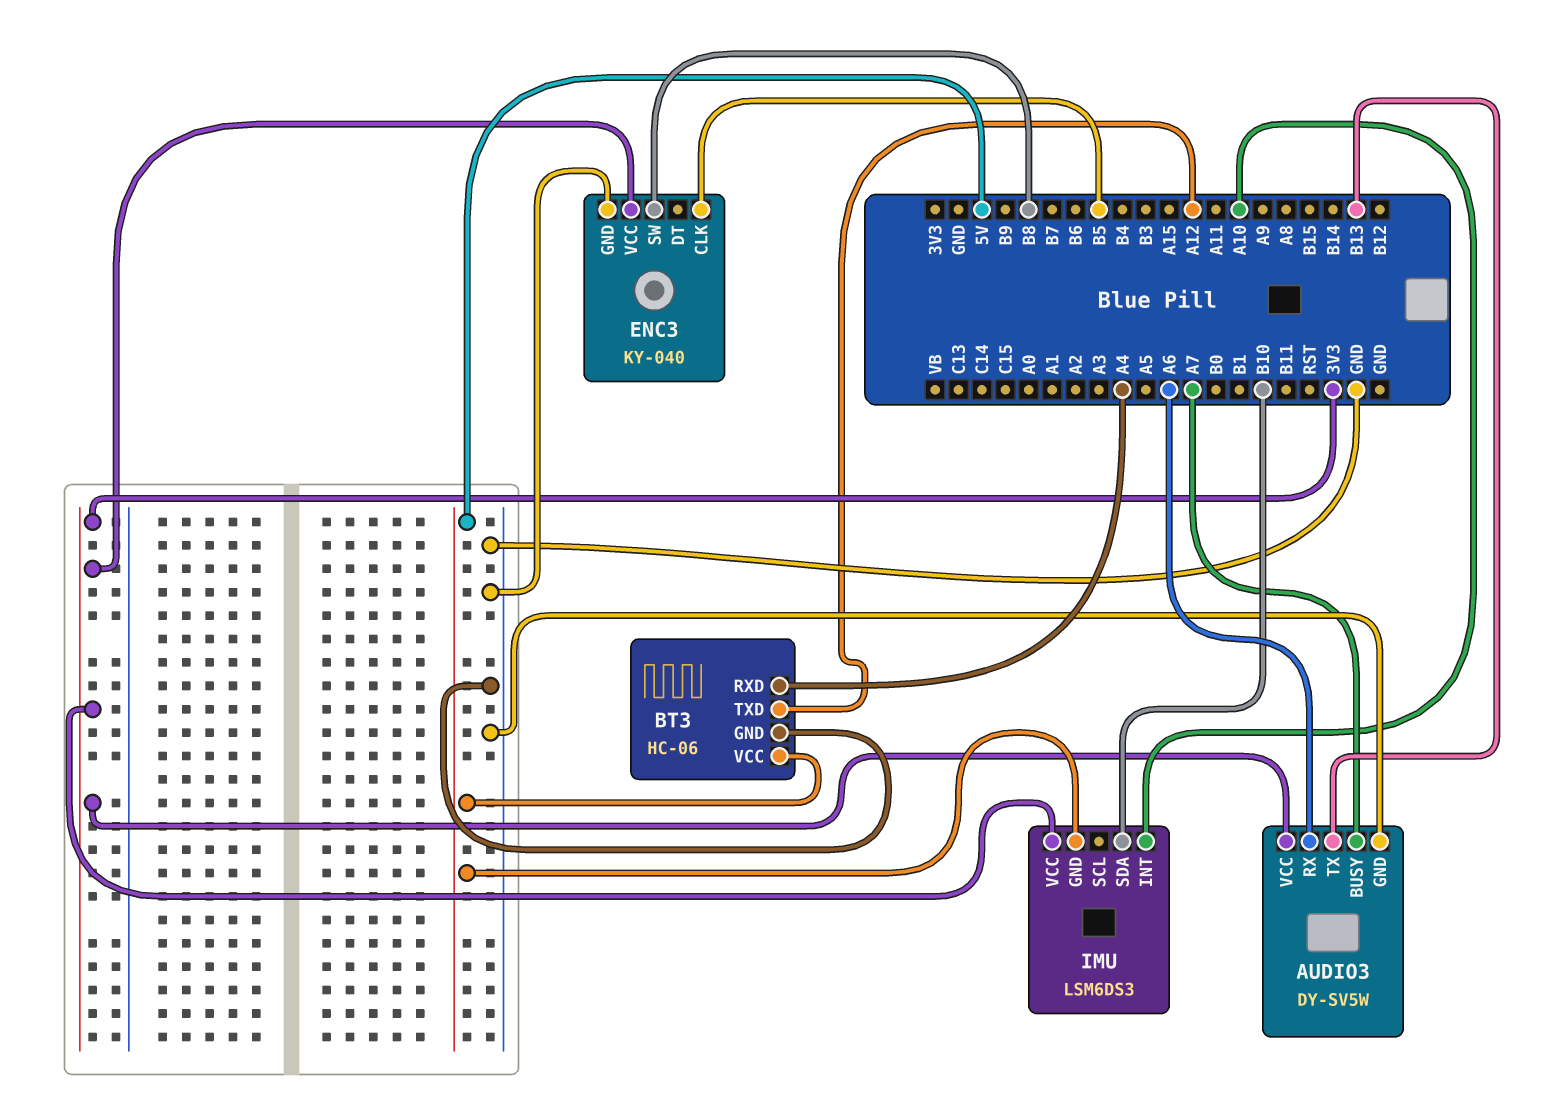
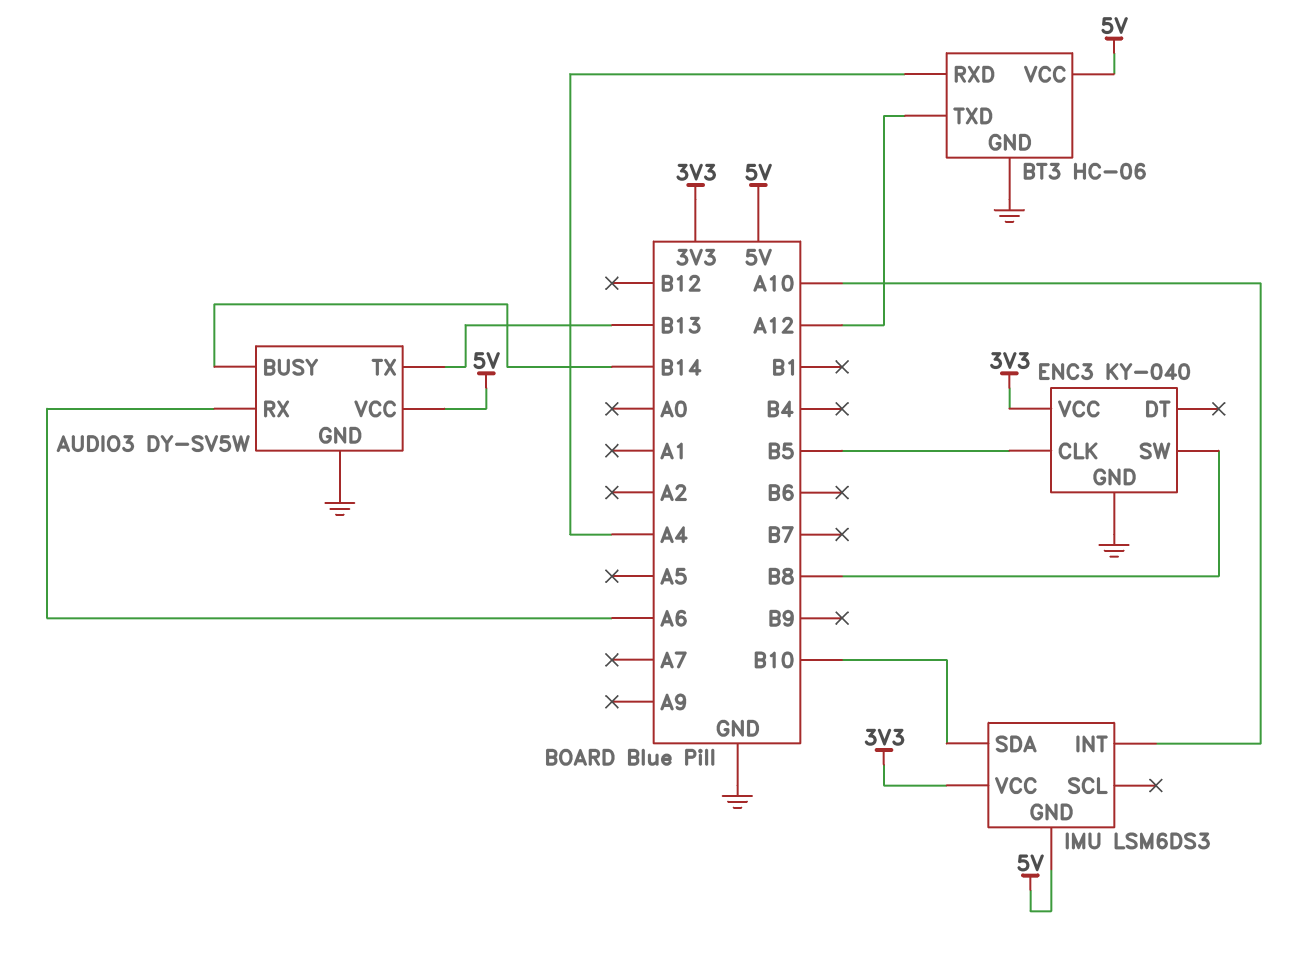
AUDIO3 pin BUSY: A7 -> B14
AUDIO3 pin VCC: 3V3 -> 5V

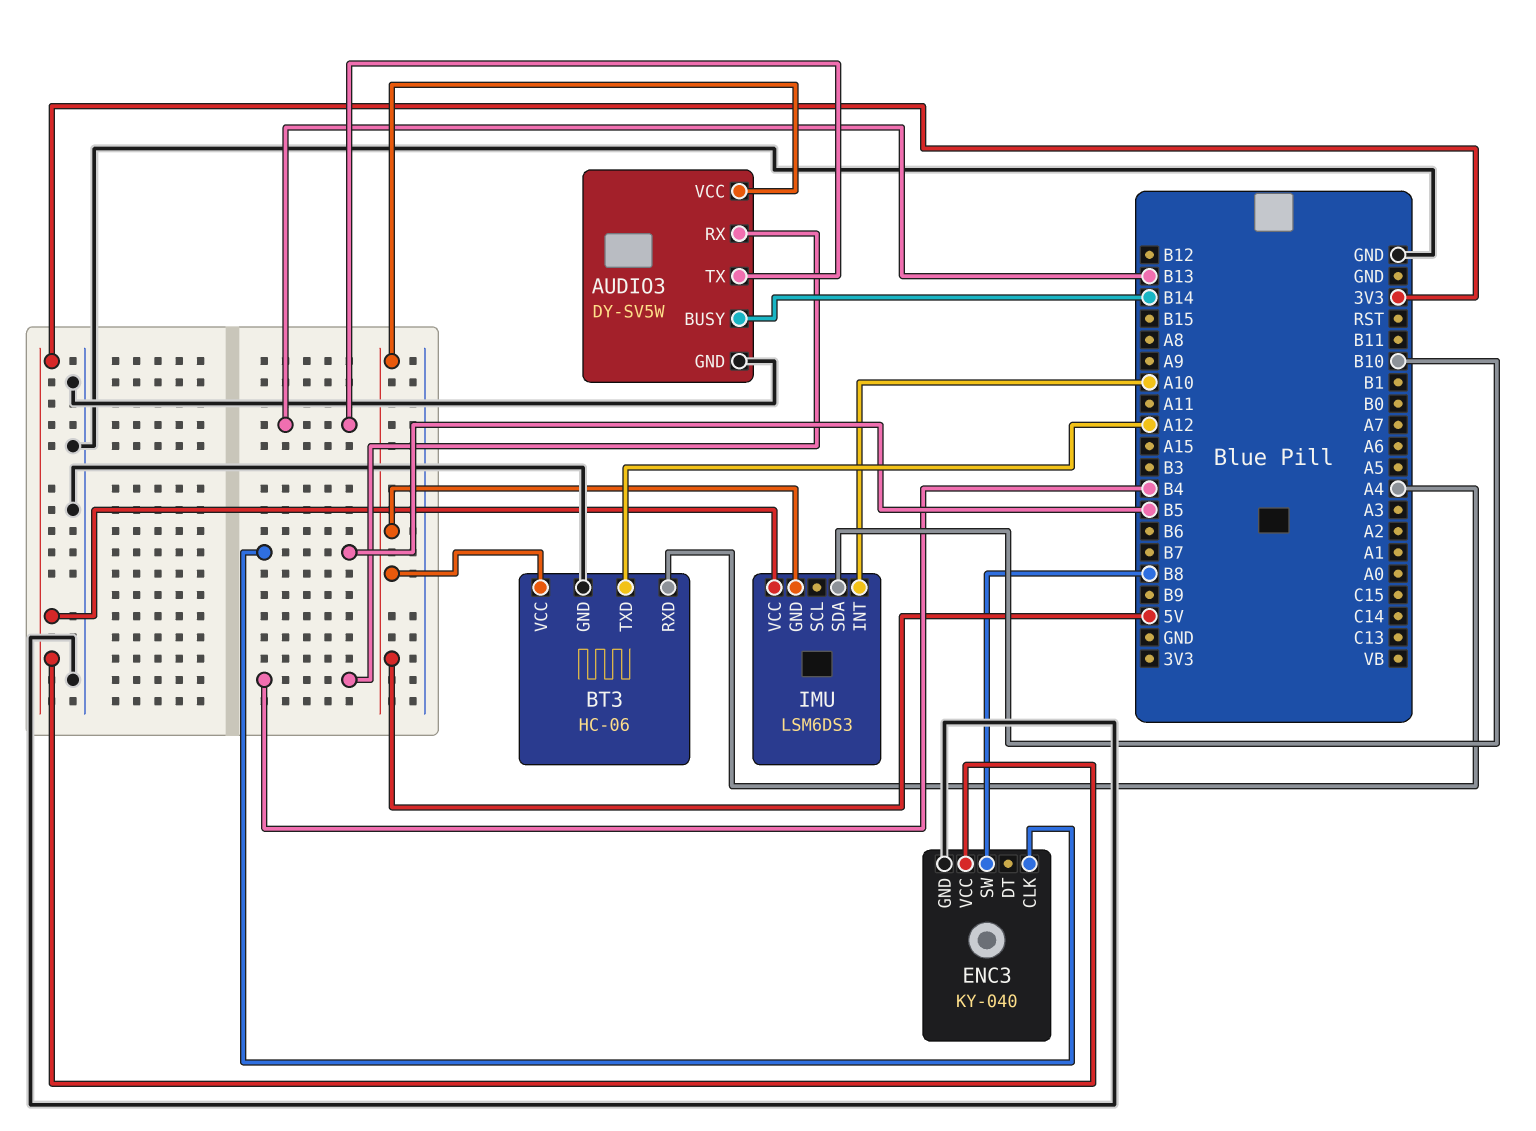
AUDIO3 pin RX: A6 -> B4

